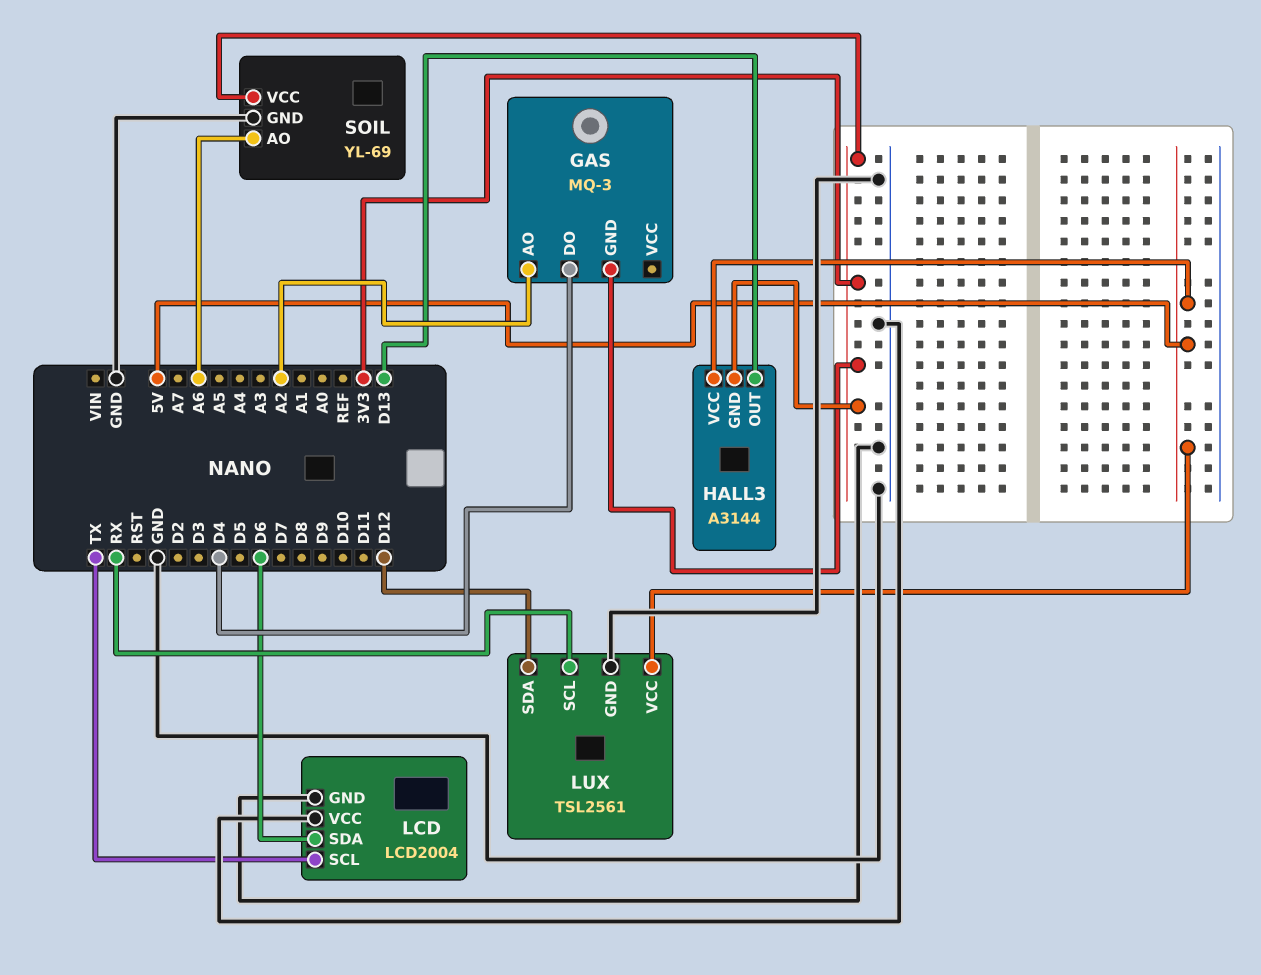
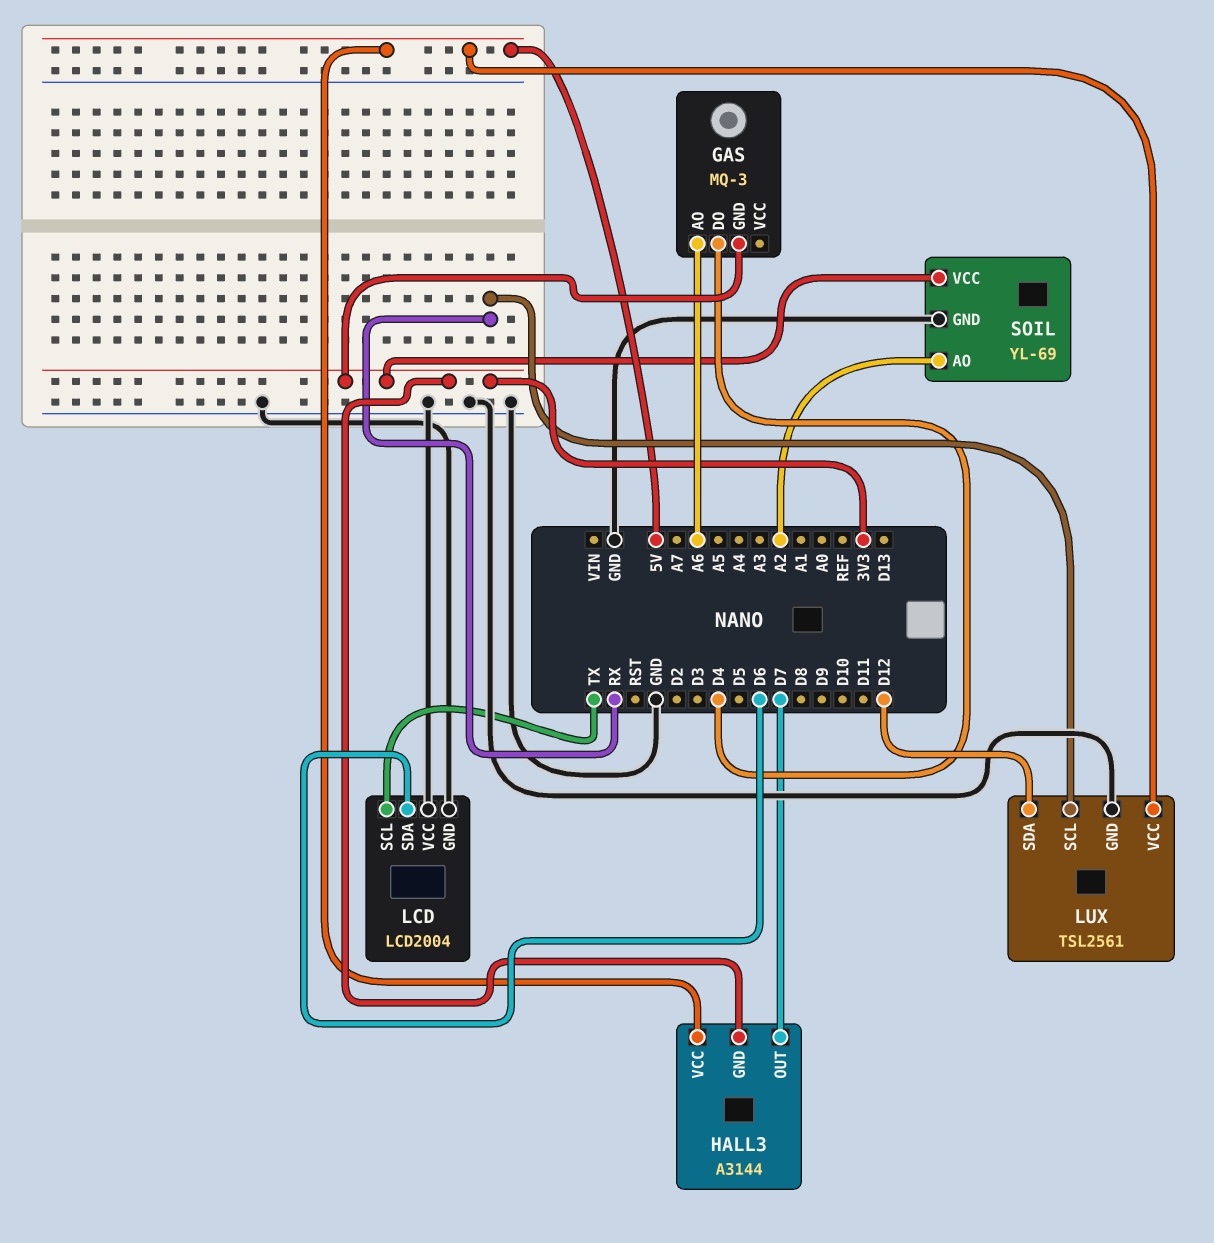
GAS pin AO: A2 -> A6
HALL3 pin OUT: D13 -> D7
SOIL pin AO: A6 -> A2

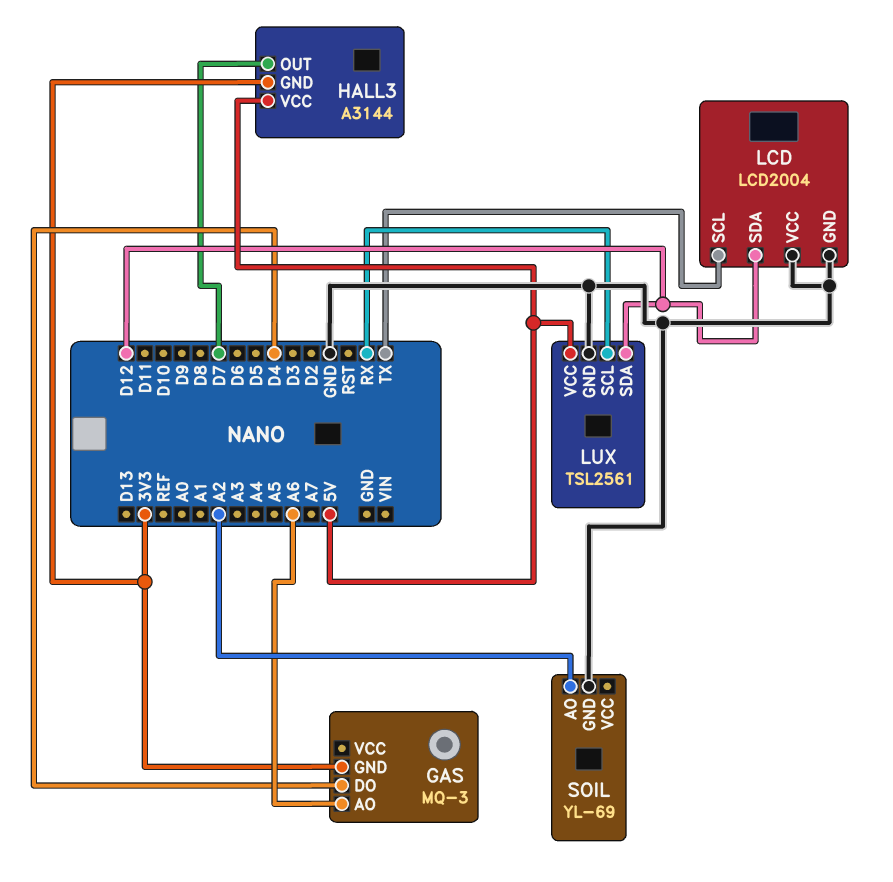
LCD pin SDA: D6 -> D12
SOIL pin VCC: 3V3 -> none

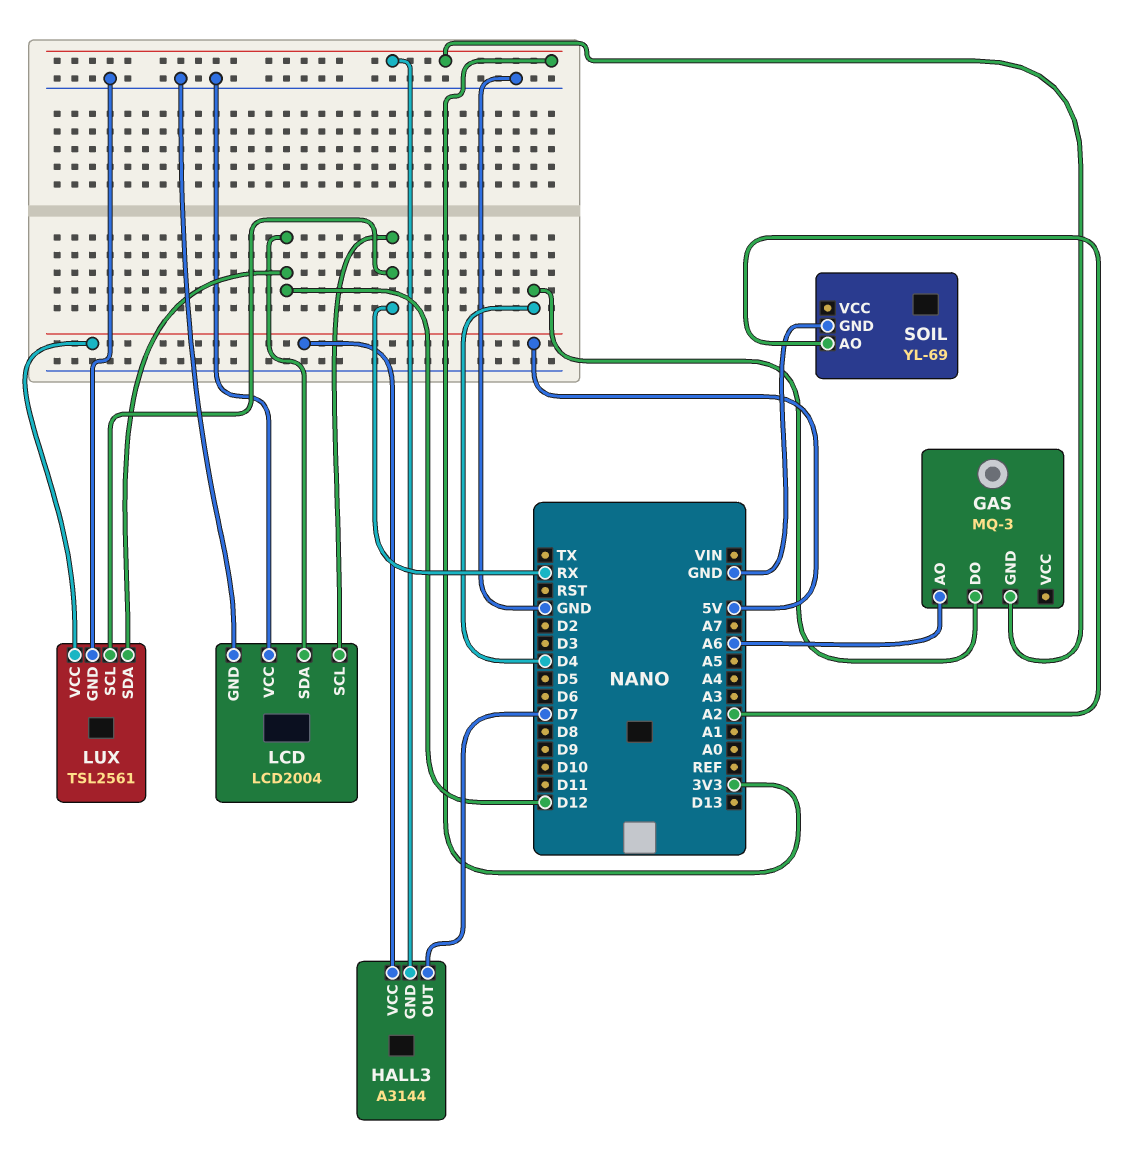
LCD pin SCL: TX -> RX

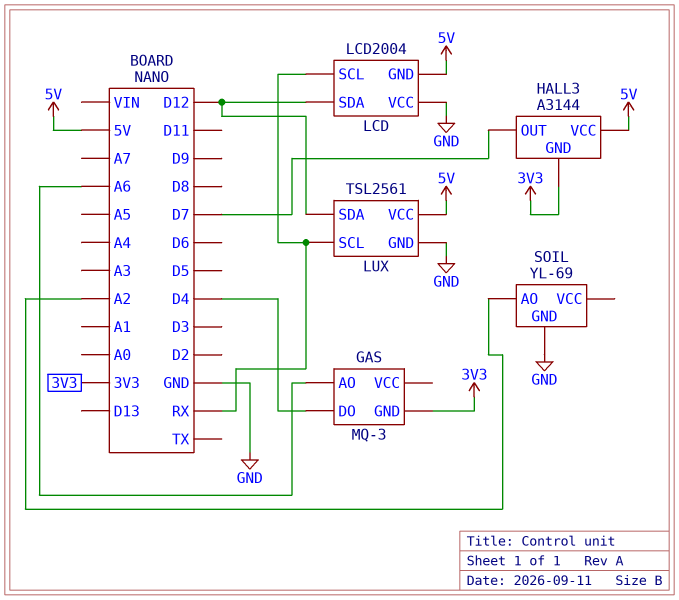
LCD pin GND: GND -> 5V

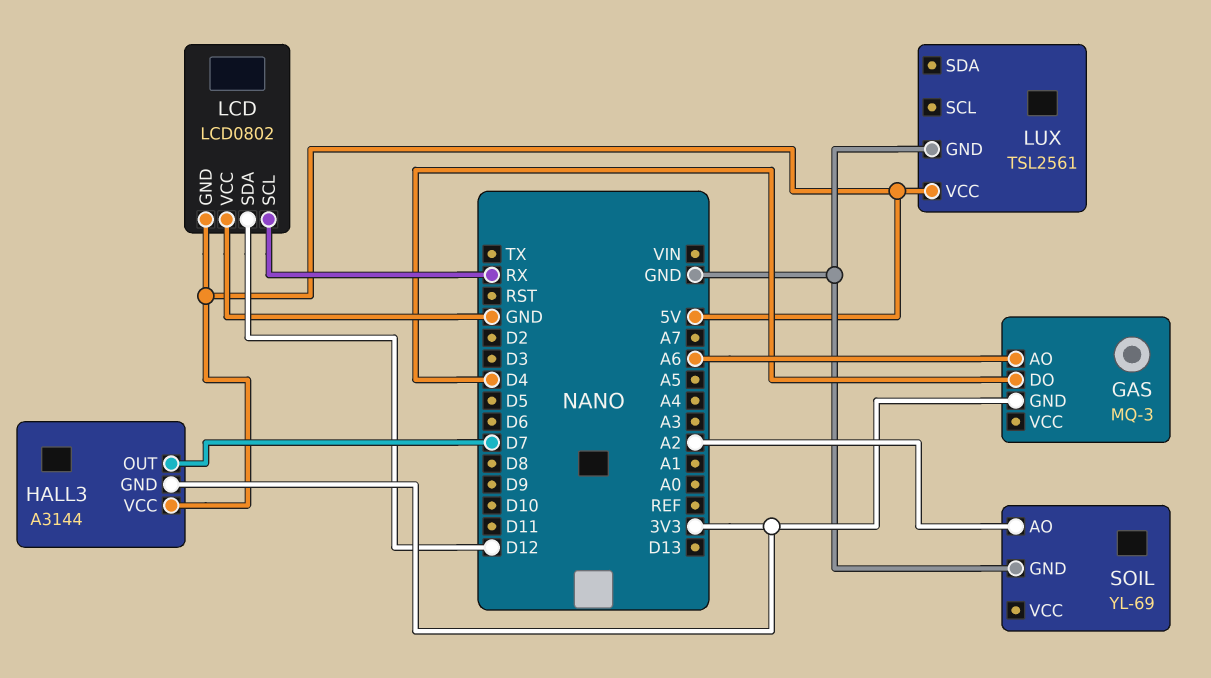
LCD: LCD2004 -> LCD0802
LUX pin SCL: RX -> none
LUX pin SDA: D12 -> none

